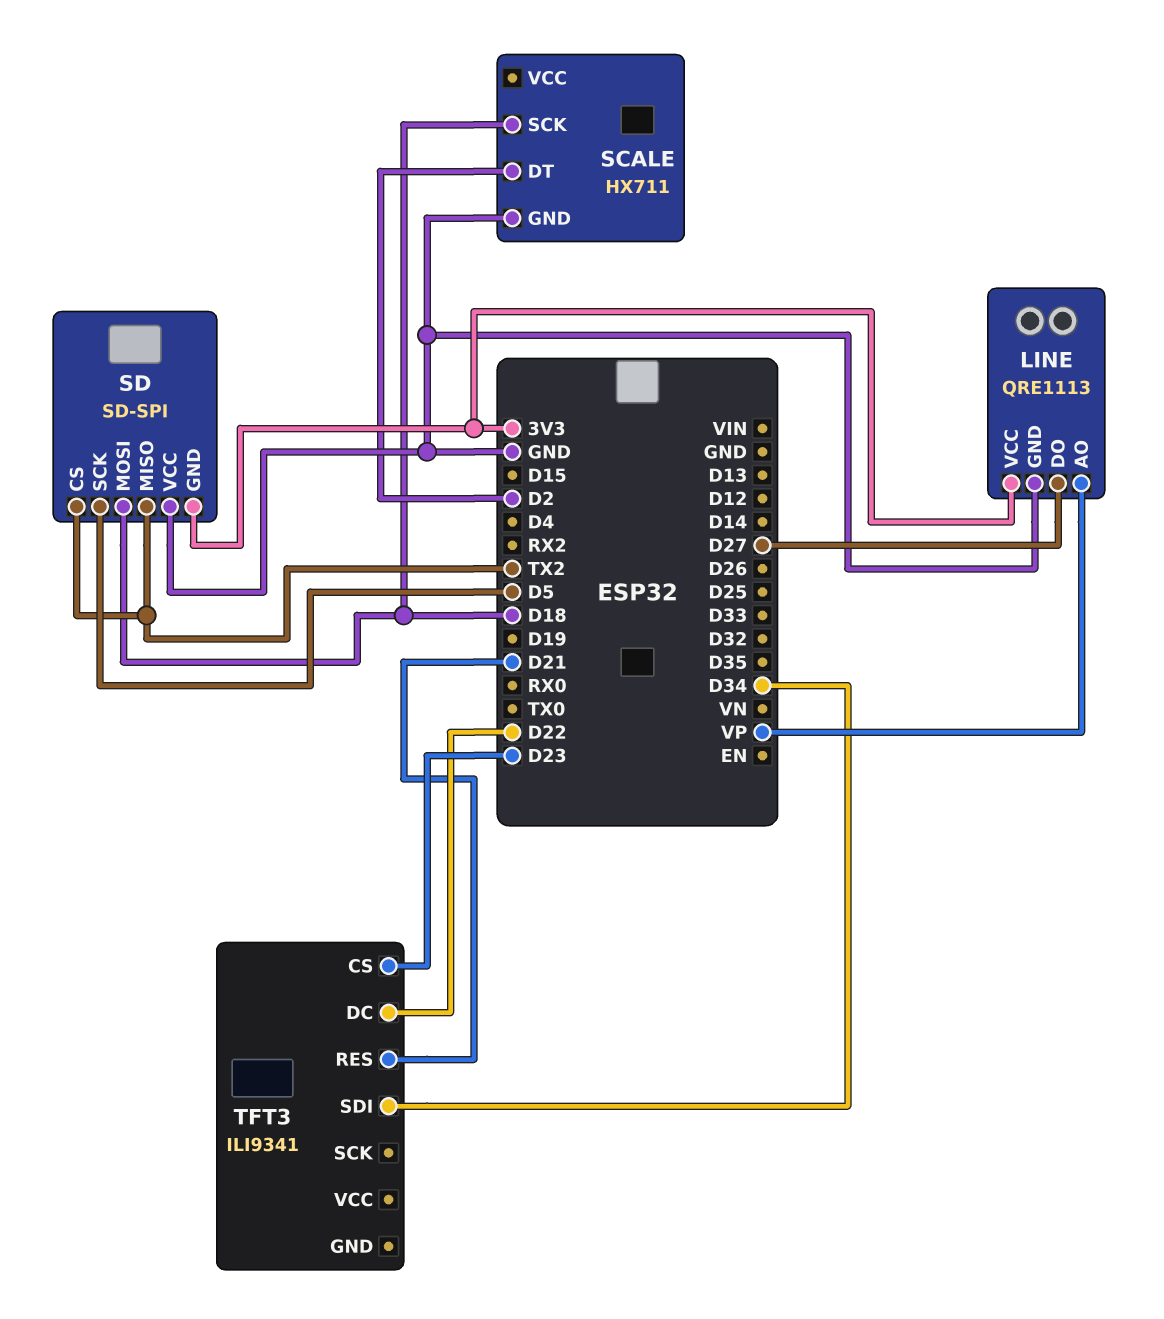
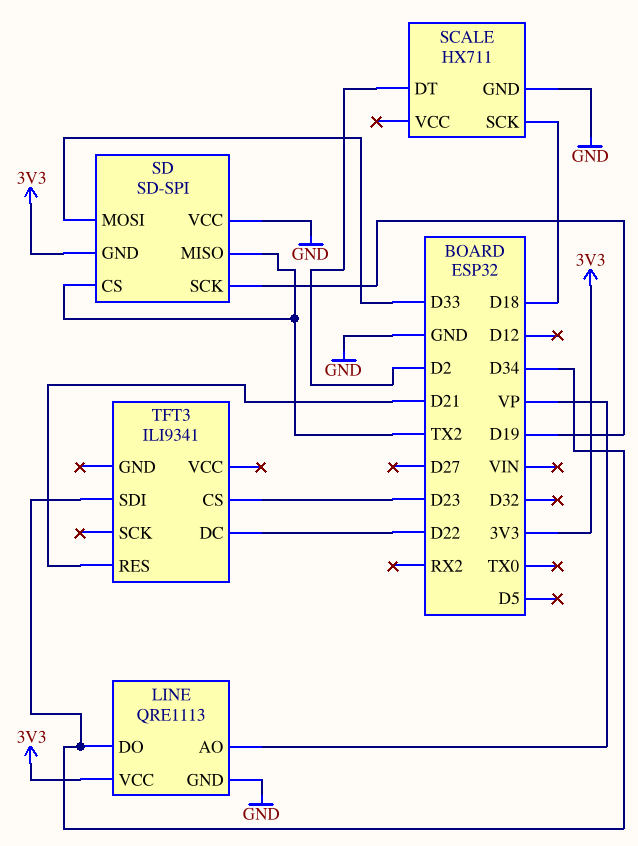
LINE pin DO: D27 -> D34
SD pin MOSI: D18 -> D33
SD pin SCK: D5 -> D19

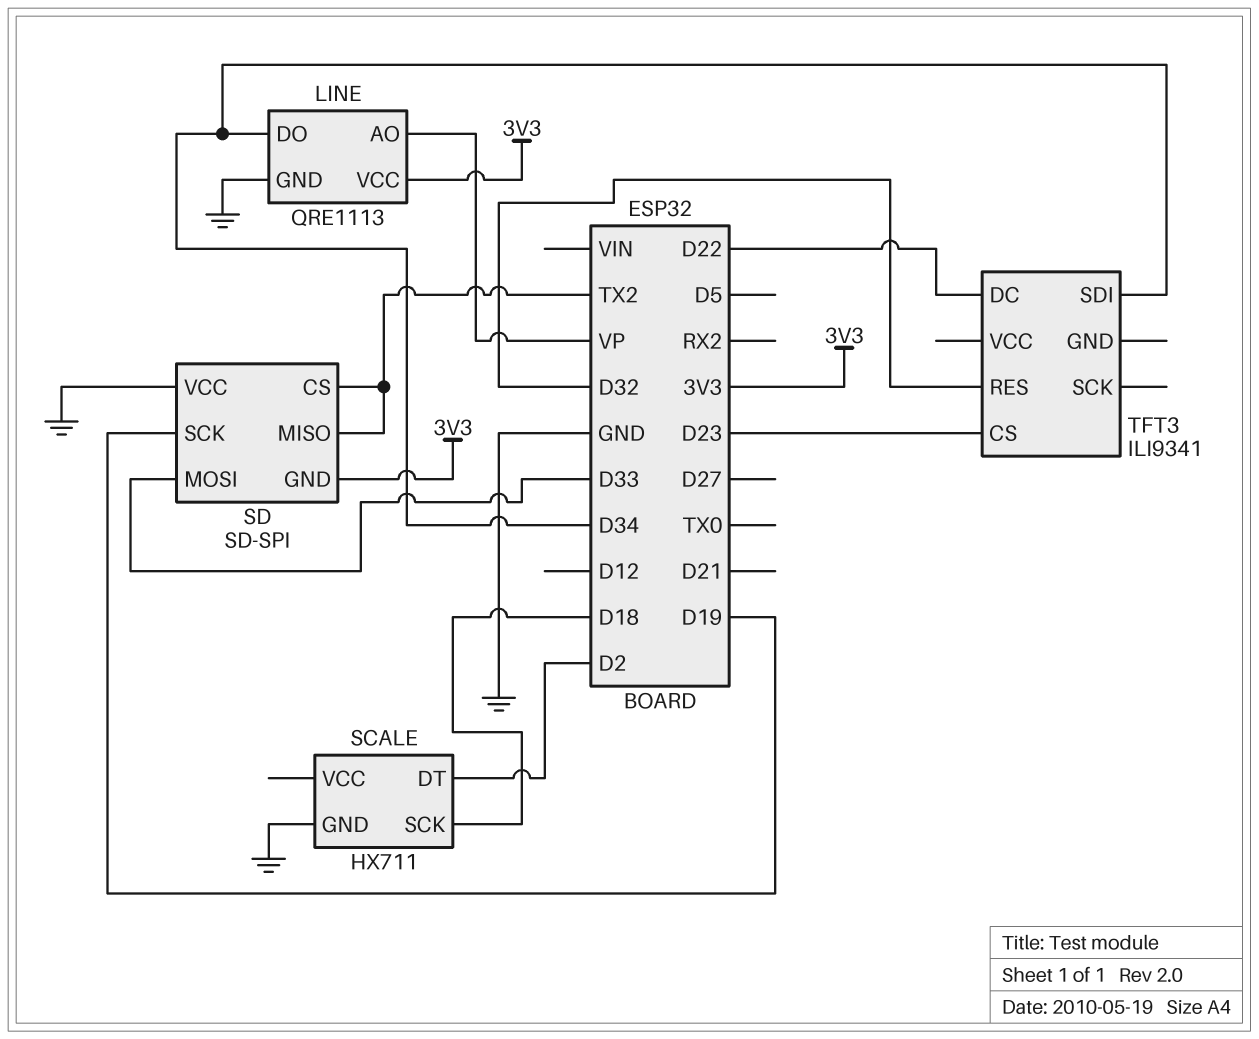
TFT3 pin RES: D21 -> D32

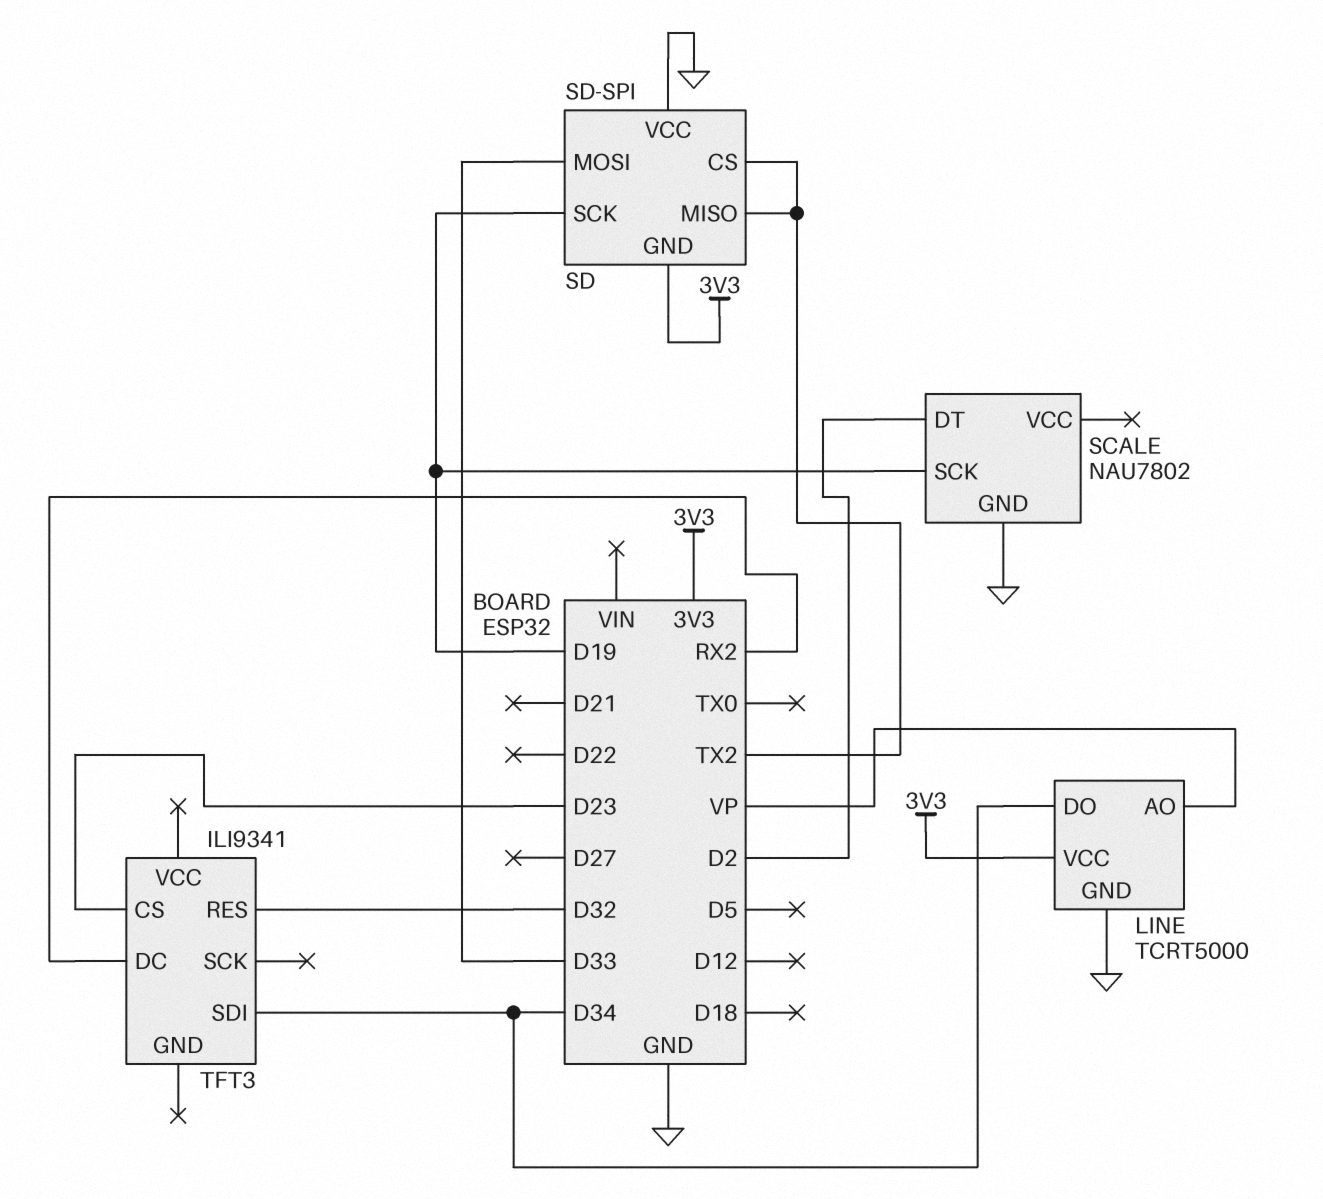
LINE: QRE1113 -> TCRT5000
SCALE: HX711 -> NAU7802
SCALE pin SCK: D18 -> D19
TFT3 pin DC: D22 -> RX2

